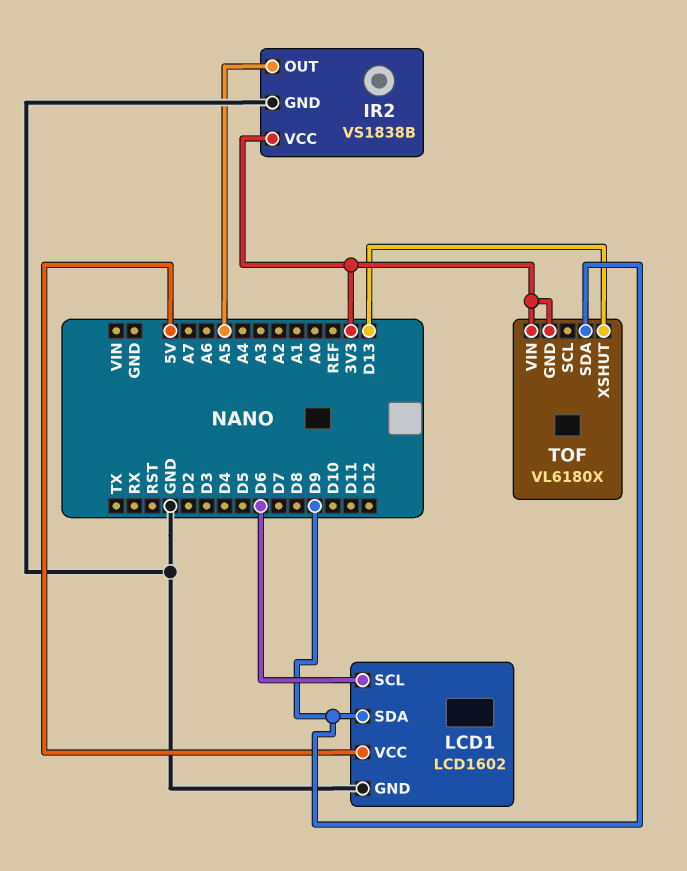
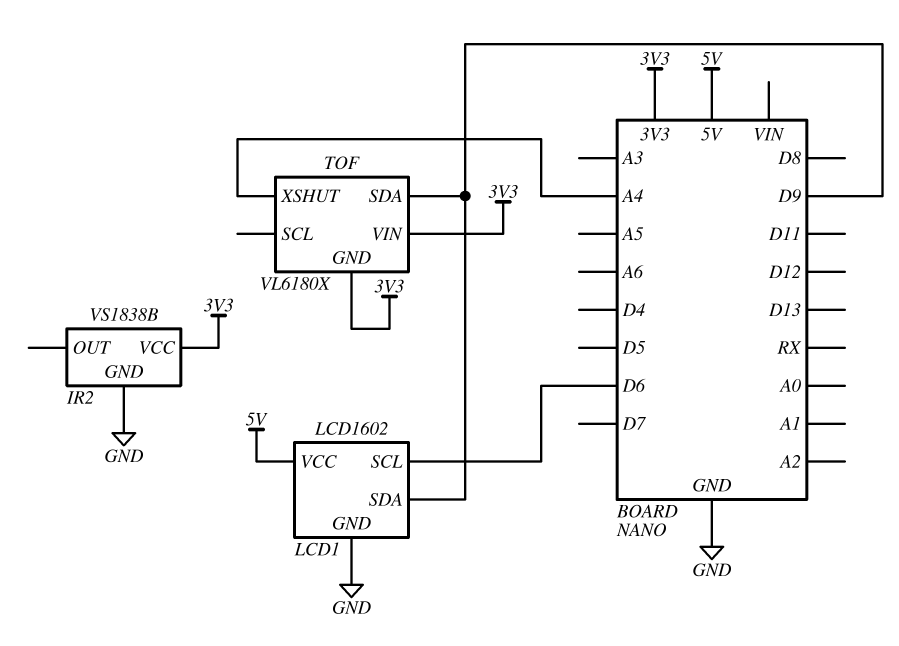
IR2 pin OUT: A5 -> none
TOF pin XSHUT: D13 -> A4

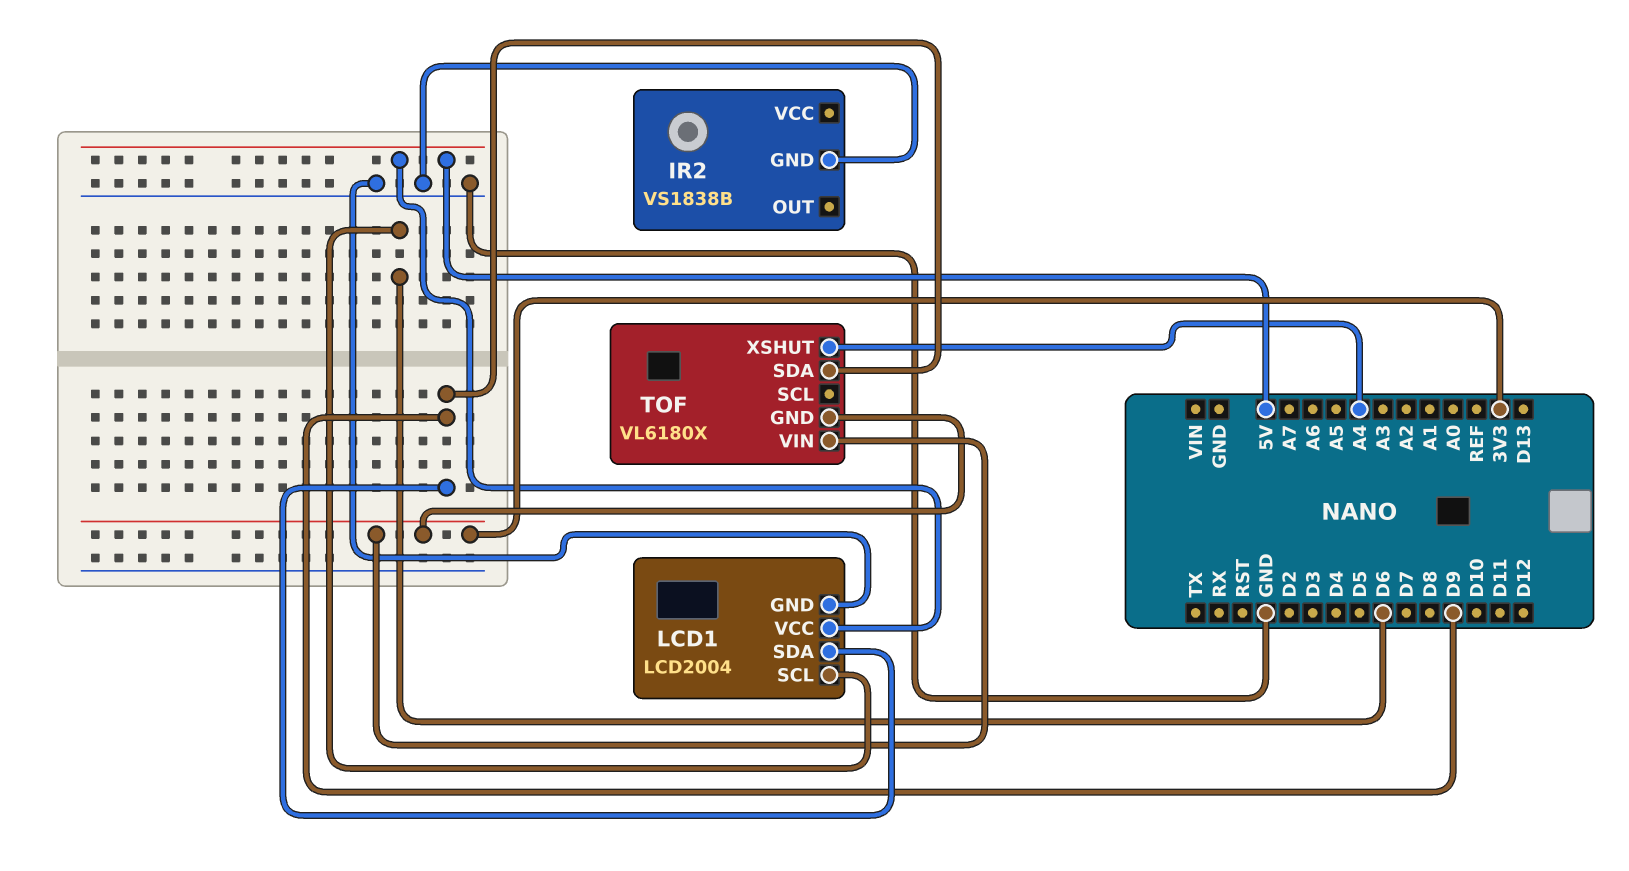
IR2 pin VCC: 3V3 -> none
LCD1: LCD1602 -> LCD2004

